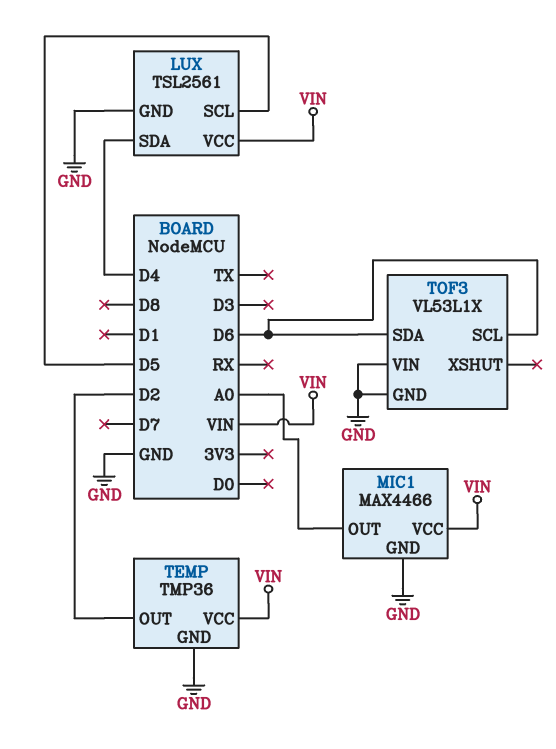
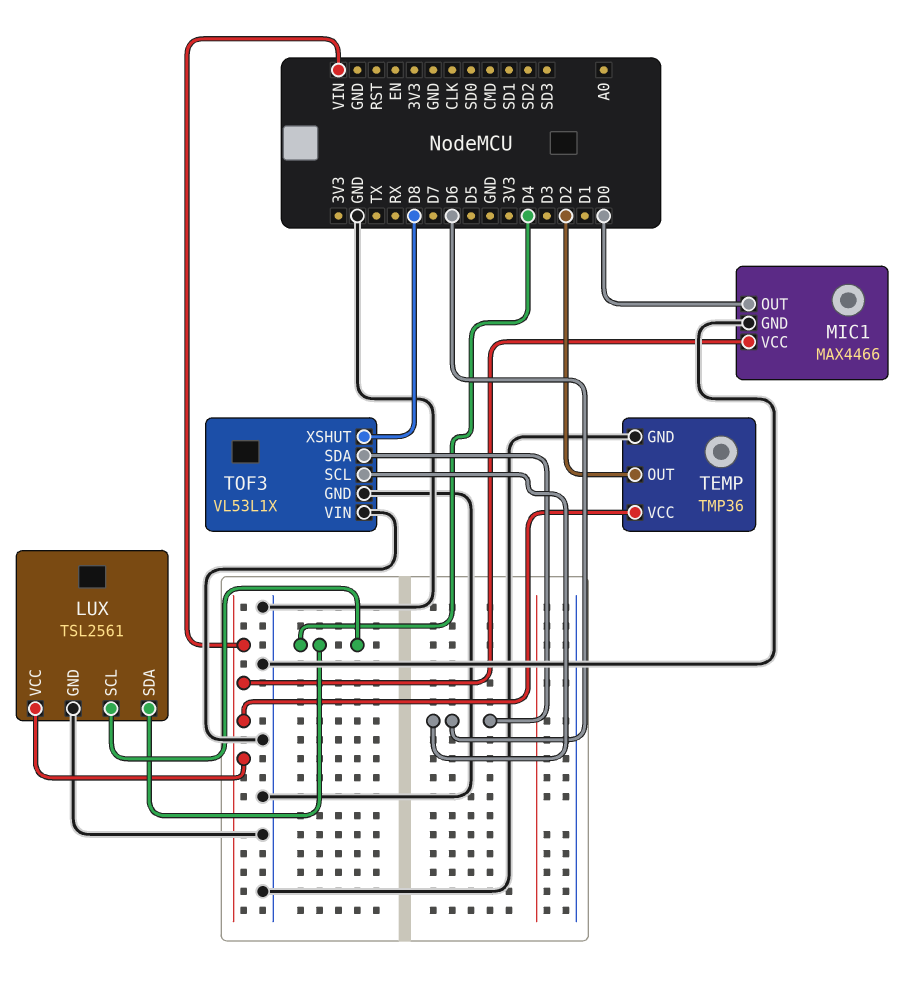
LUX pin SCL: D5 -> D4
MIC1 pin OUT: A0 -> D0
TOF3 pin XSHUT: none -> D8

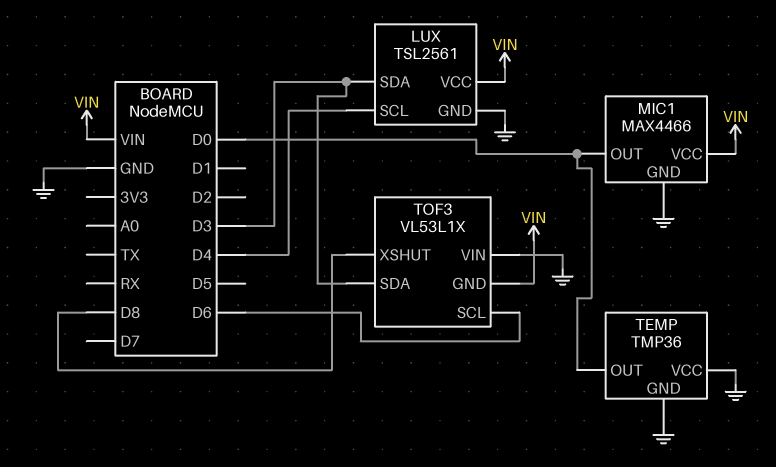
LUX pin SDA: D4 -> D3
TEMP pin OUT: D2 -> D0
TEMP pin VCC: VIN -> GND
TOF3 pin GND: GND -> VIN
TOF3 pin SDA: D6 -> D3

